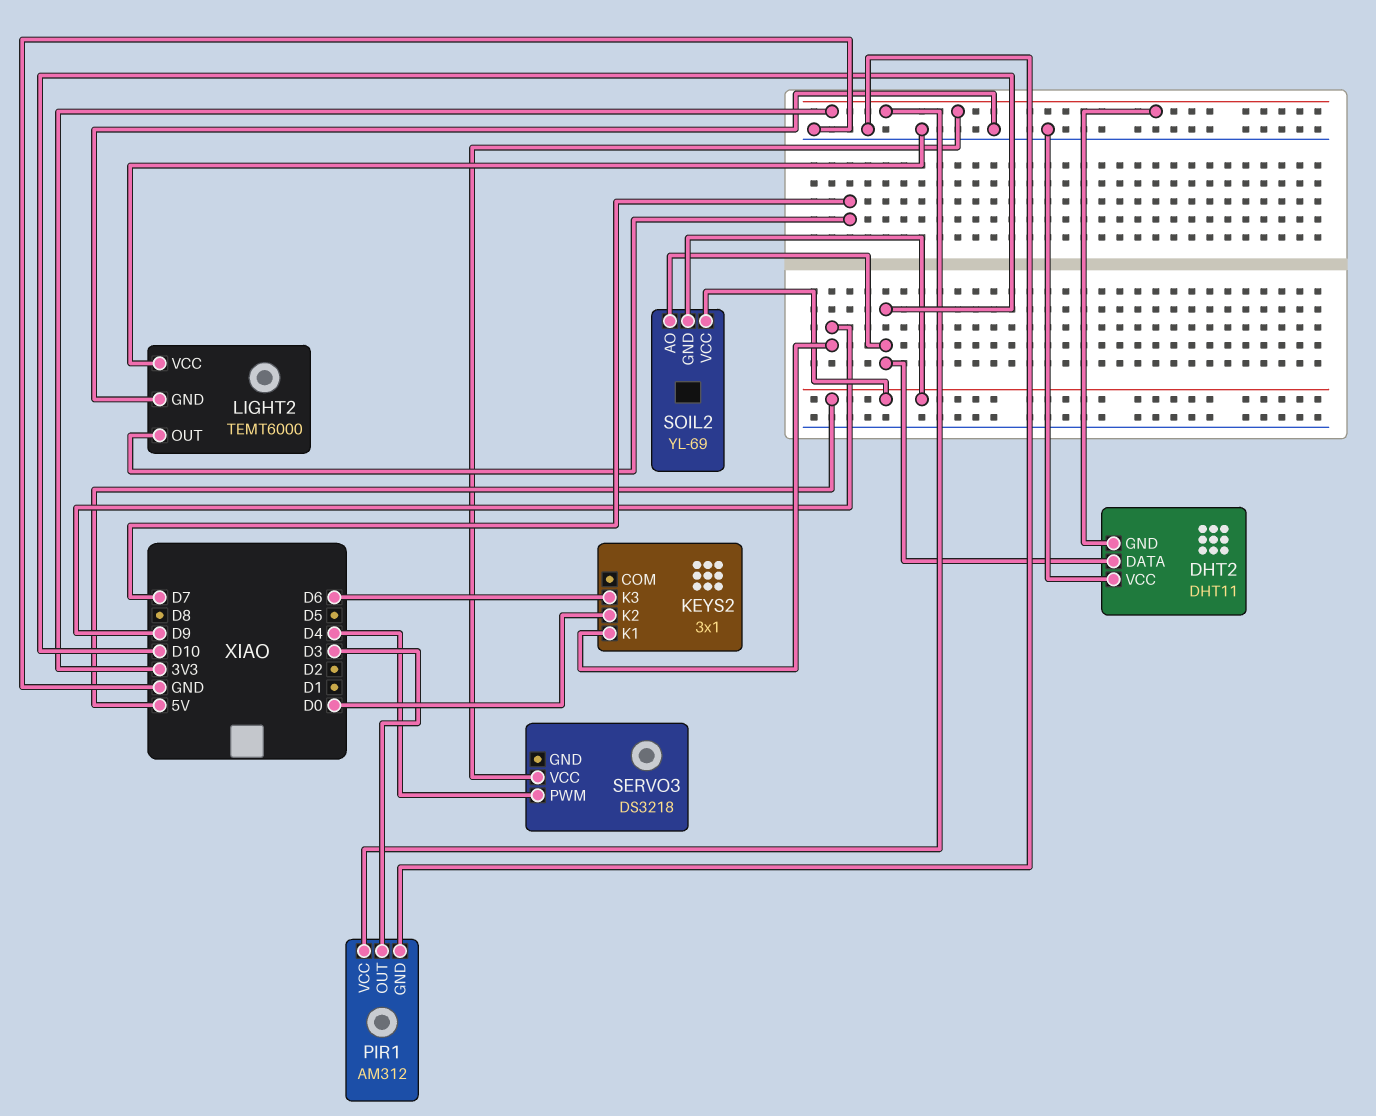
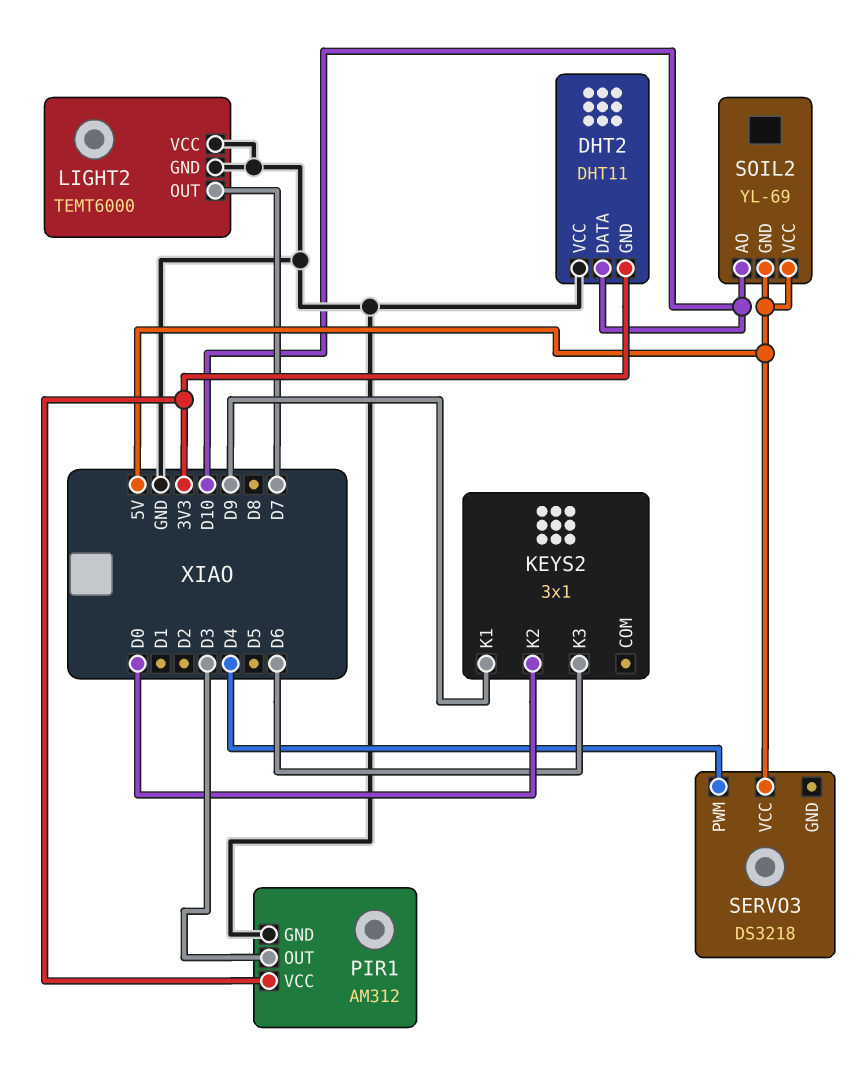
SERVO3 pin VCC: 3V3 -> 5V

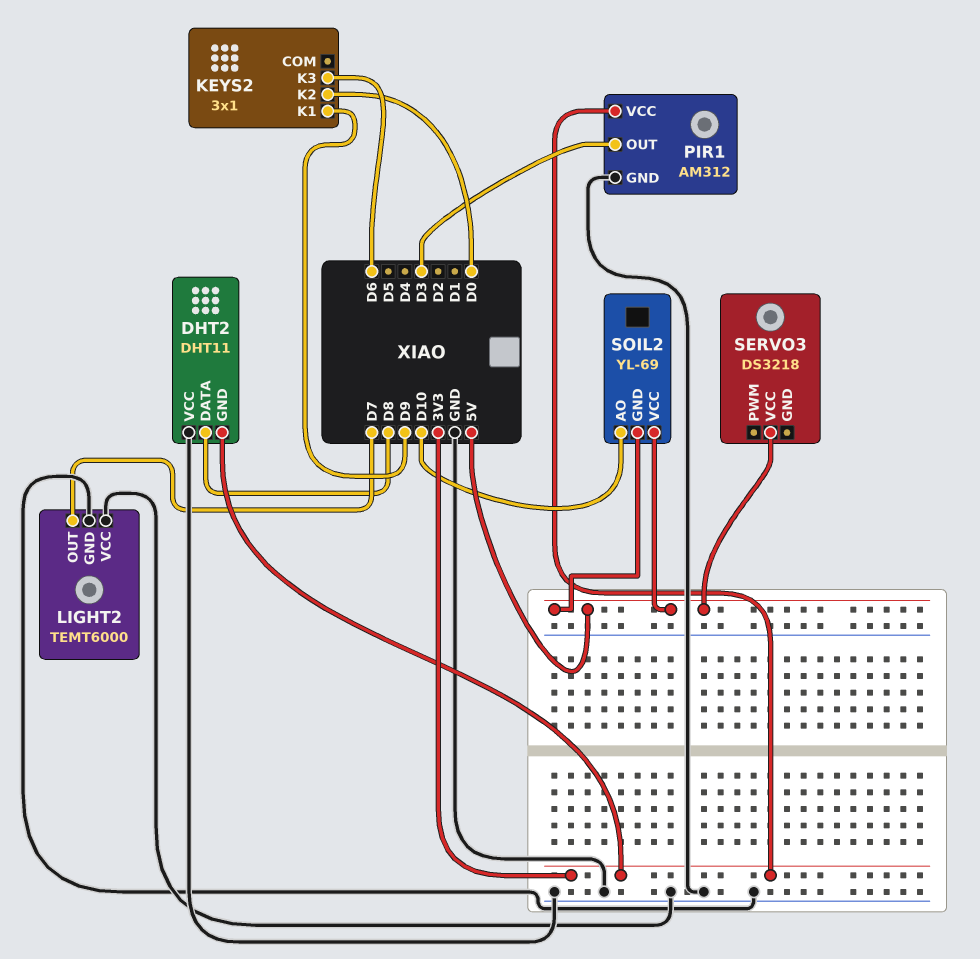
DHT2 pin DATA: D10 -> D8
SERVO3 pin PWM: D4 -> none

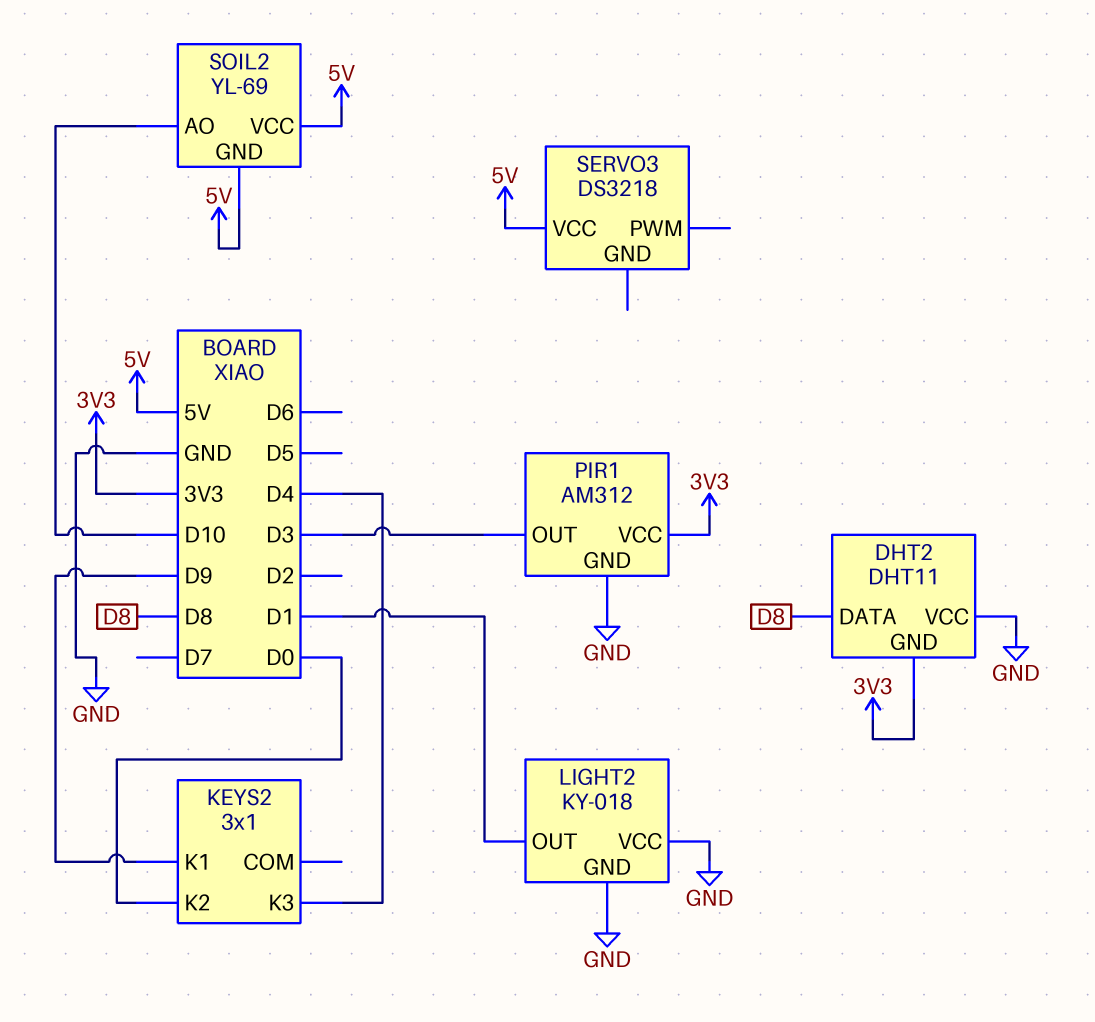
KEYS2 pin K3: D6 -> D4
LIGHT2: TEMT6000 -> KY-018
LIGHT2 pin OUT: D7 -> D1

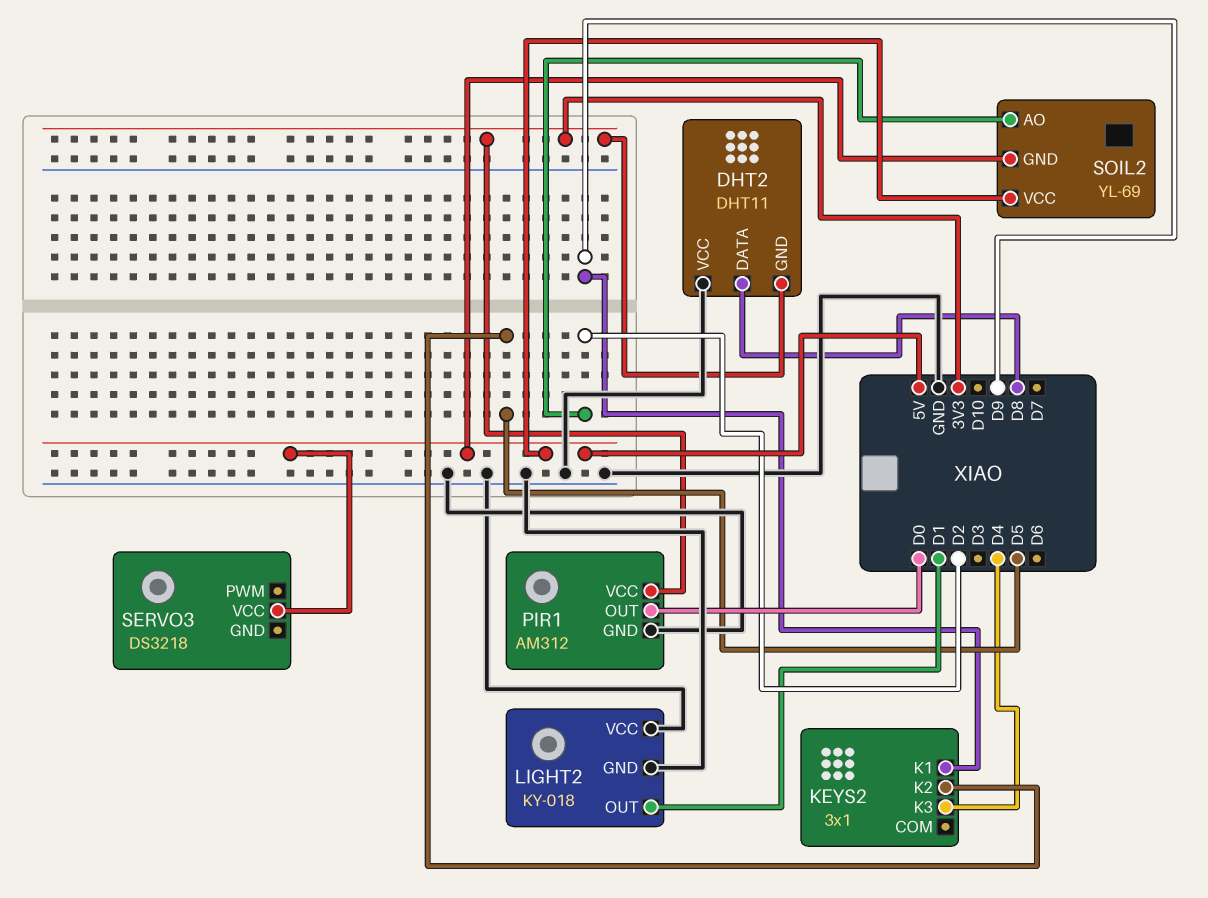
KEYS2 pin K2: D0 -> D5
PIR1 pin OUT: D3 -> D0
SOIL2 pin AO: D10 -> D2

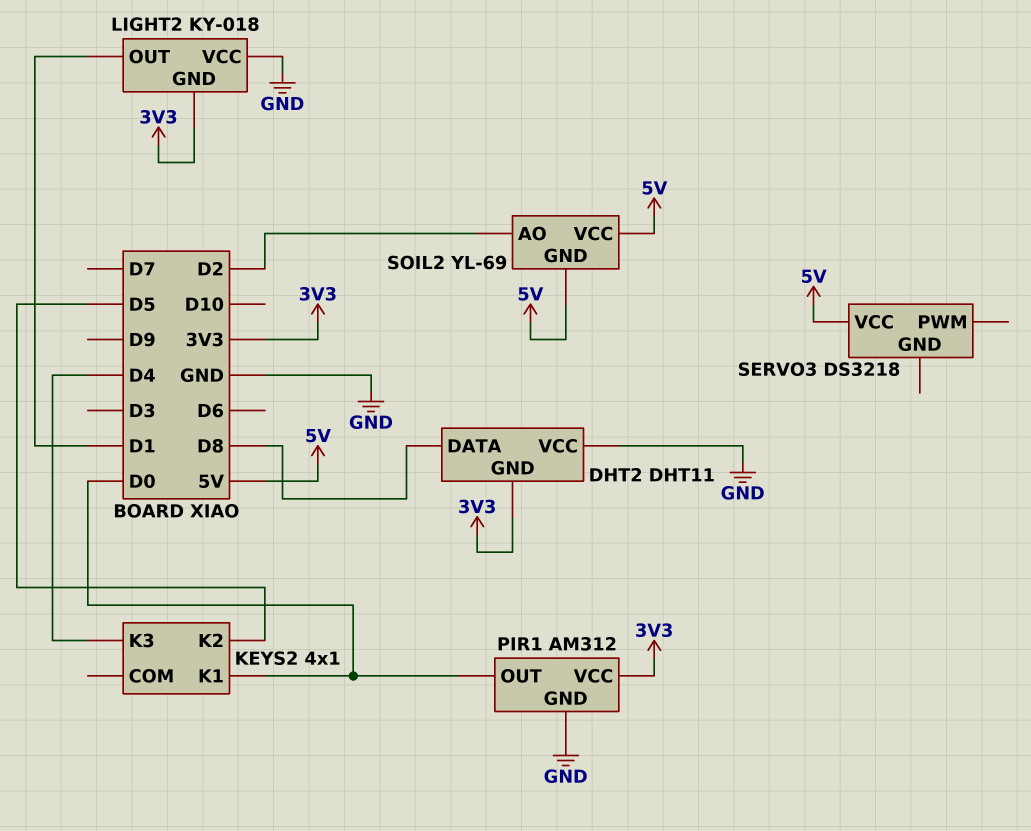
KEYS2: 3x1 -> 4x1
KEYS2 pin K1: D9 -> D0
LIGHT2 pin GND: GND -> 3V3

